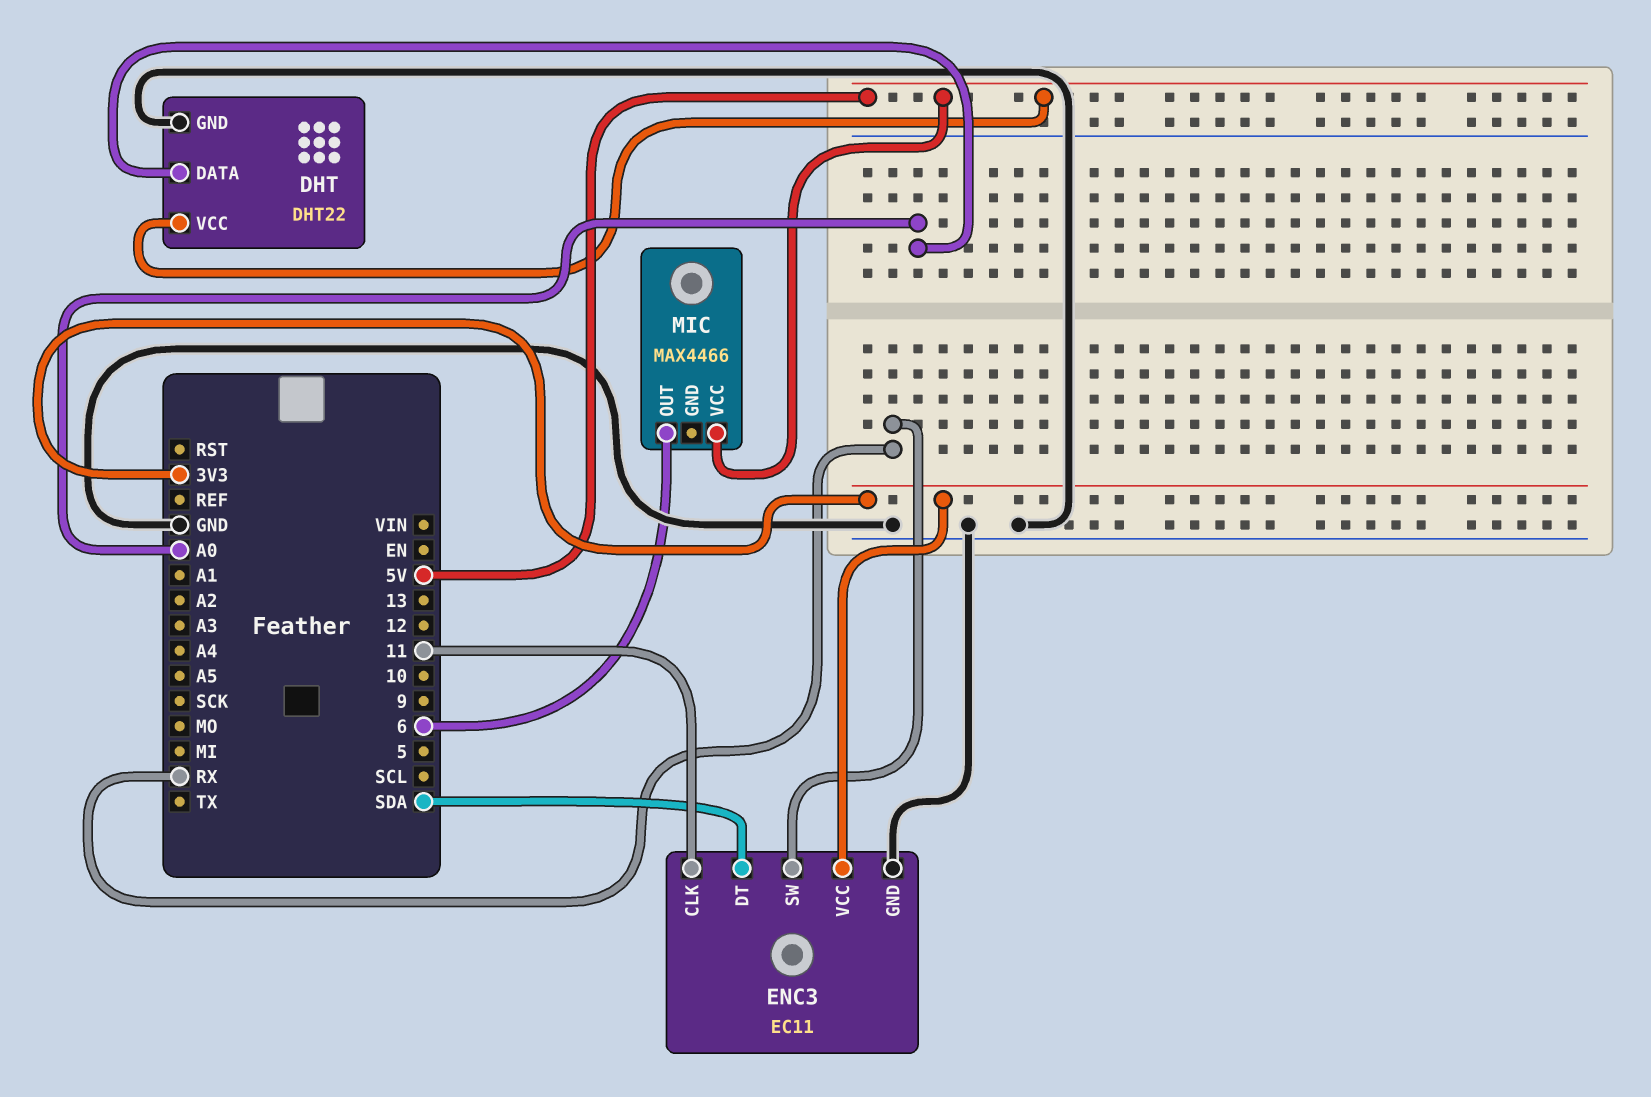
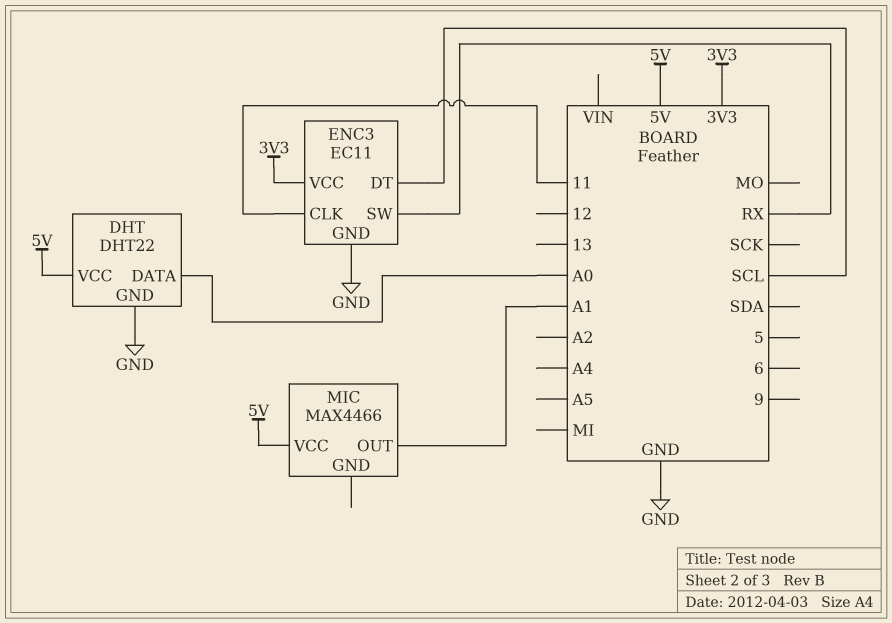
ENC3 pin DT: SDA -> SCL
MIC pin OUT: 6 -> A1

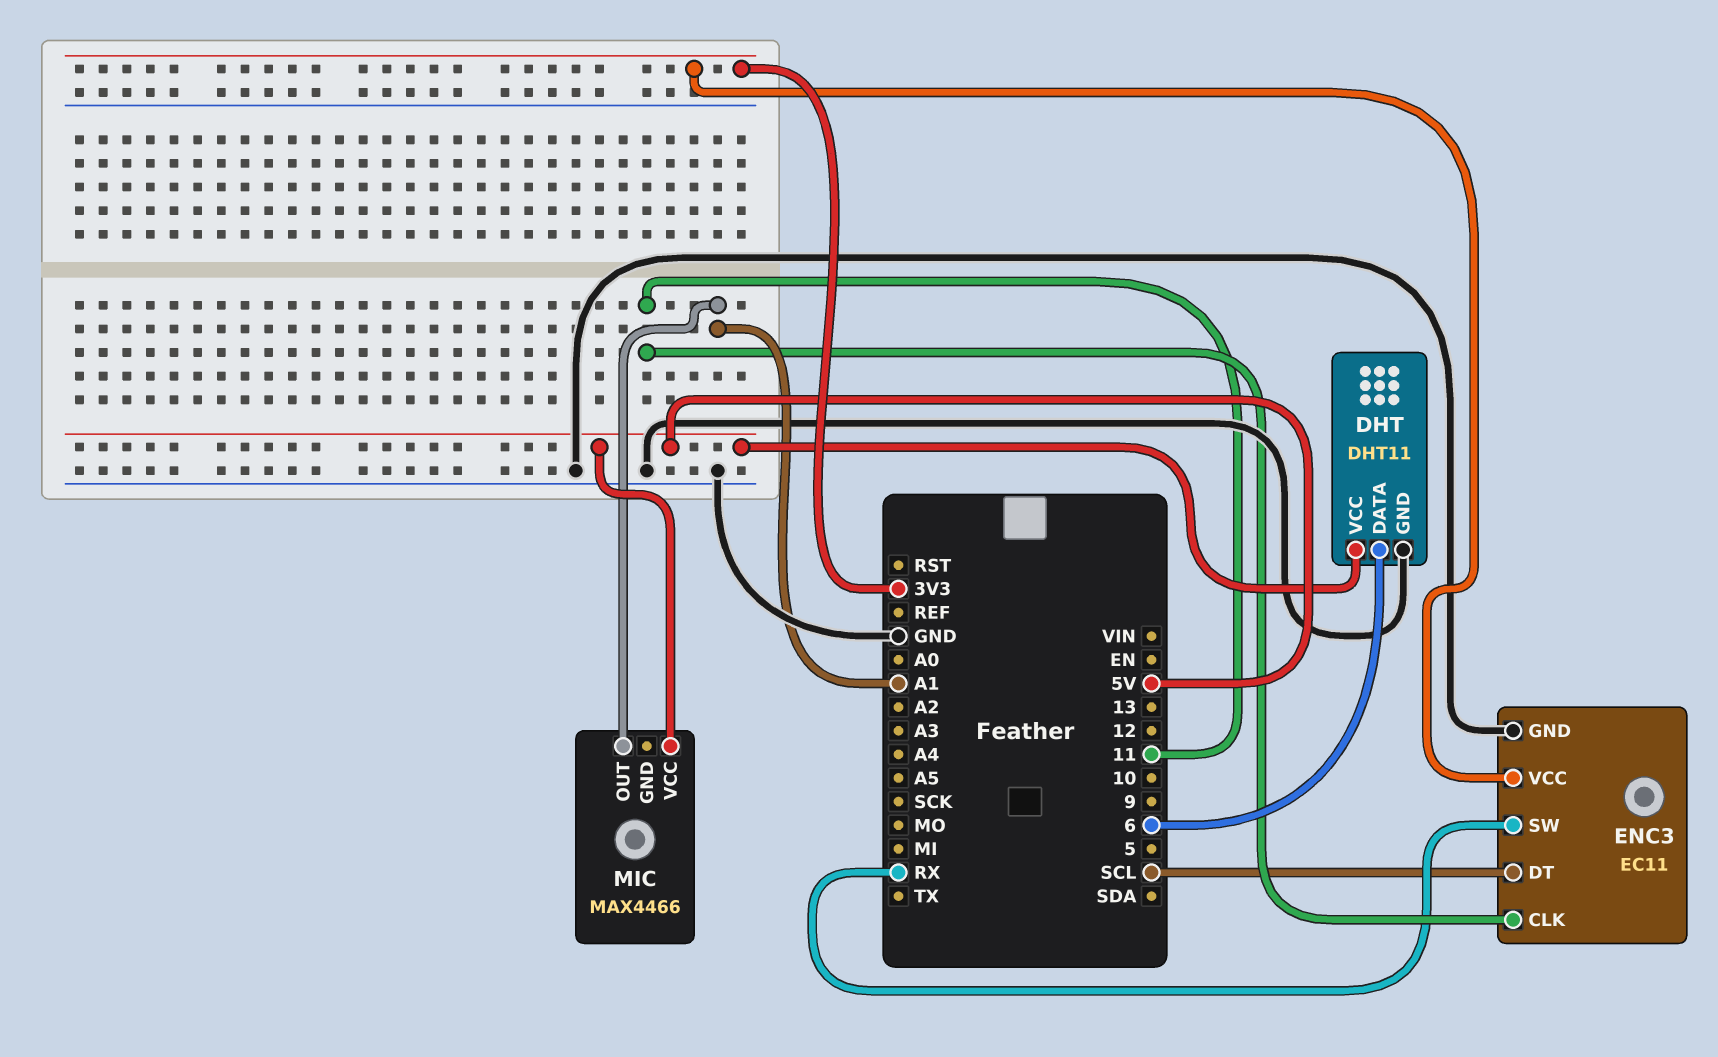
DHT: DHT22 -> DHT11
DHT pin DATA: A0 -> 6

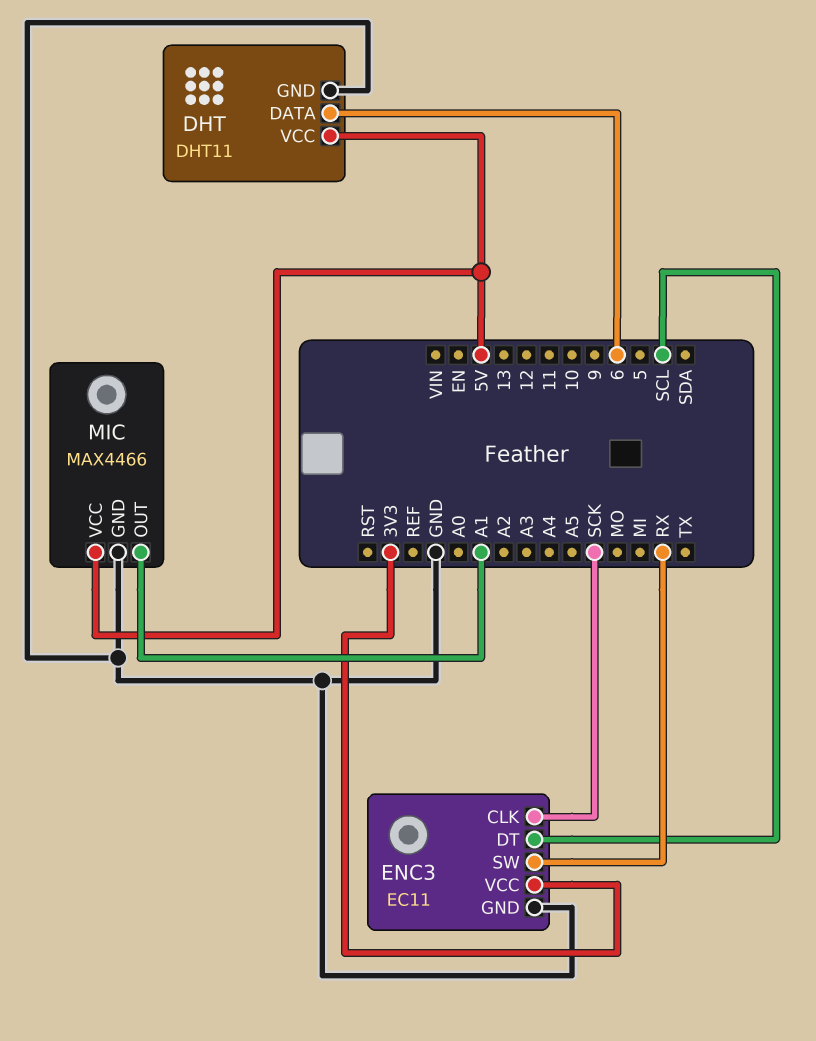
ENC3 pin CLK: 11 -> SCK
MIC pin GND: none -> GND

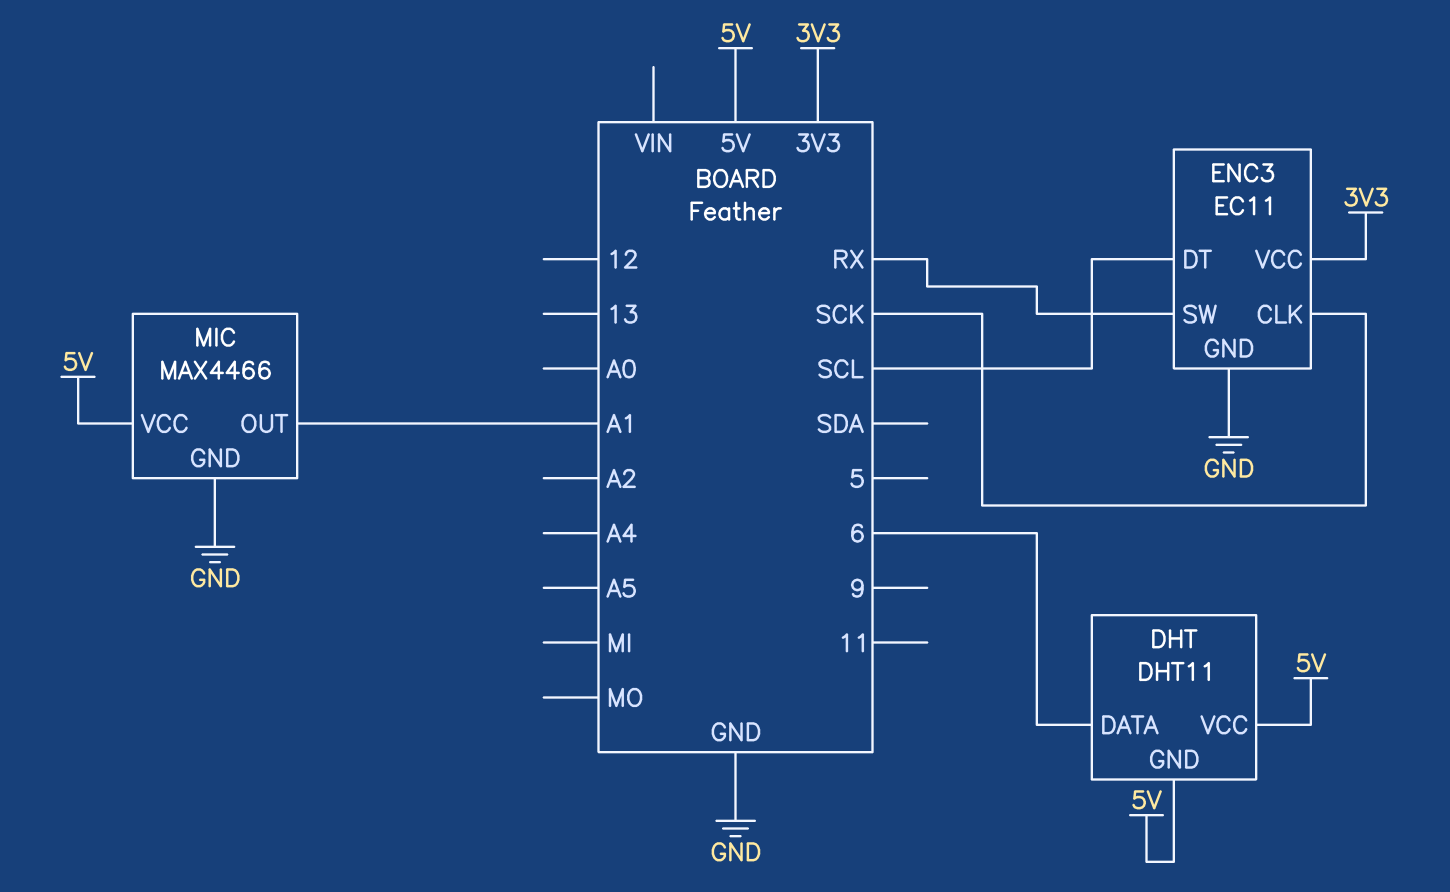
DHT pin GND: GND -> 5V

